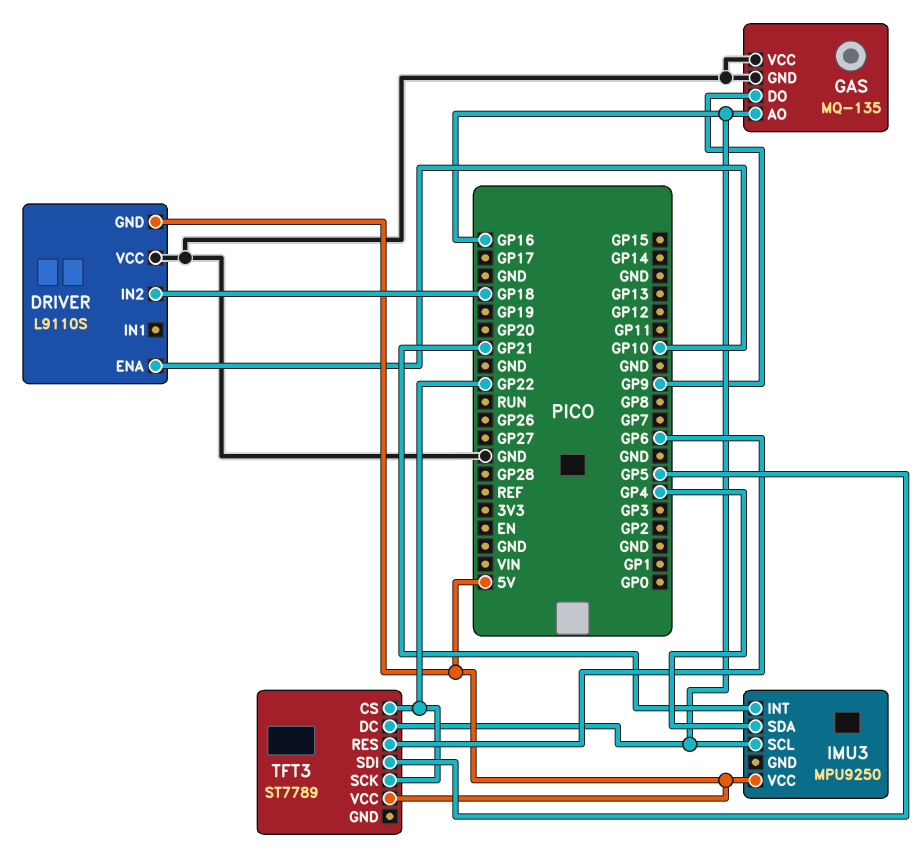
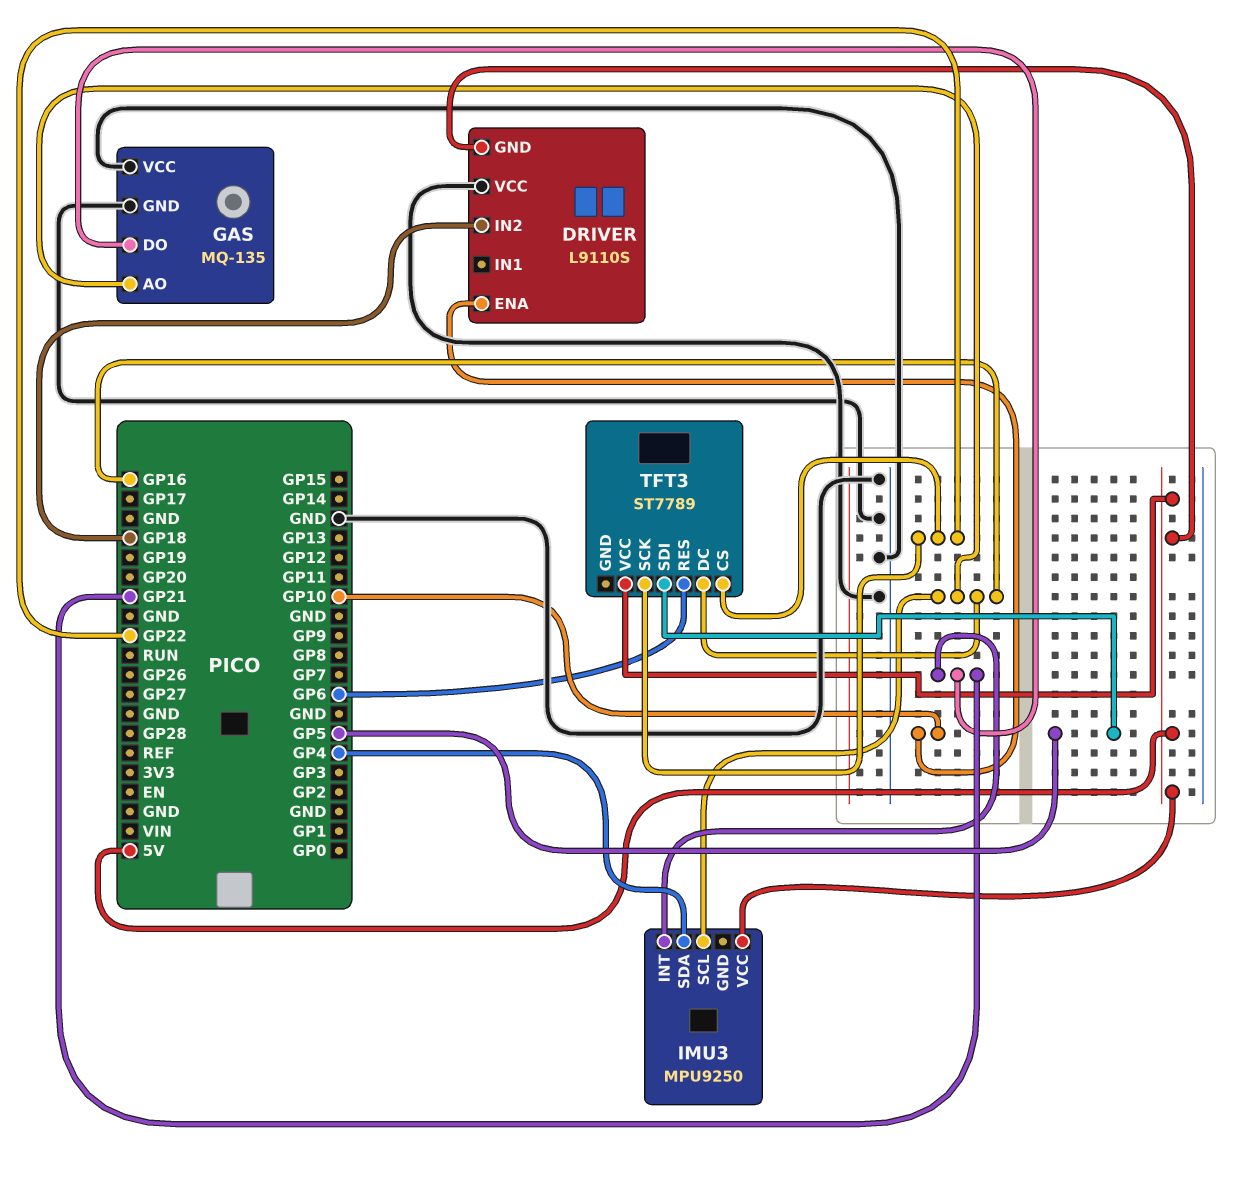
GAS pin DO: GP9 -> GP21

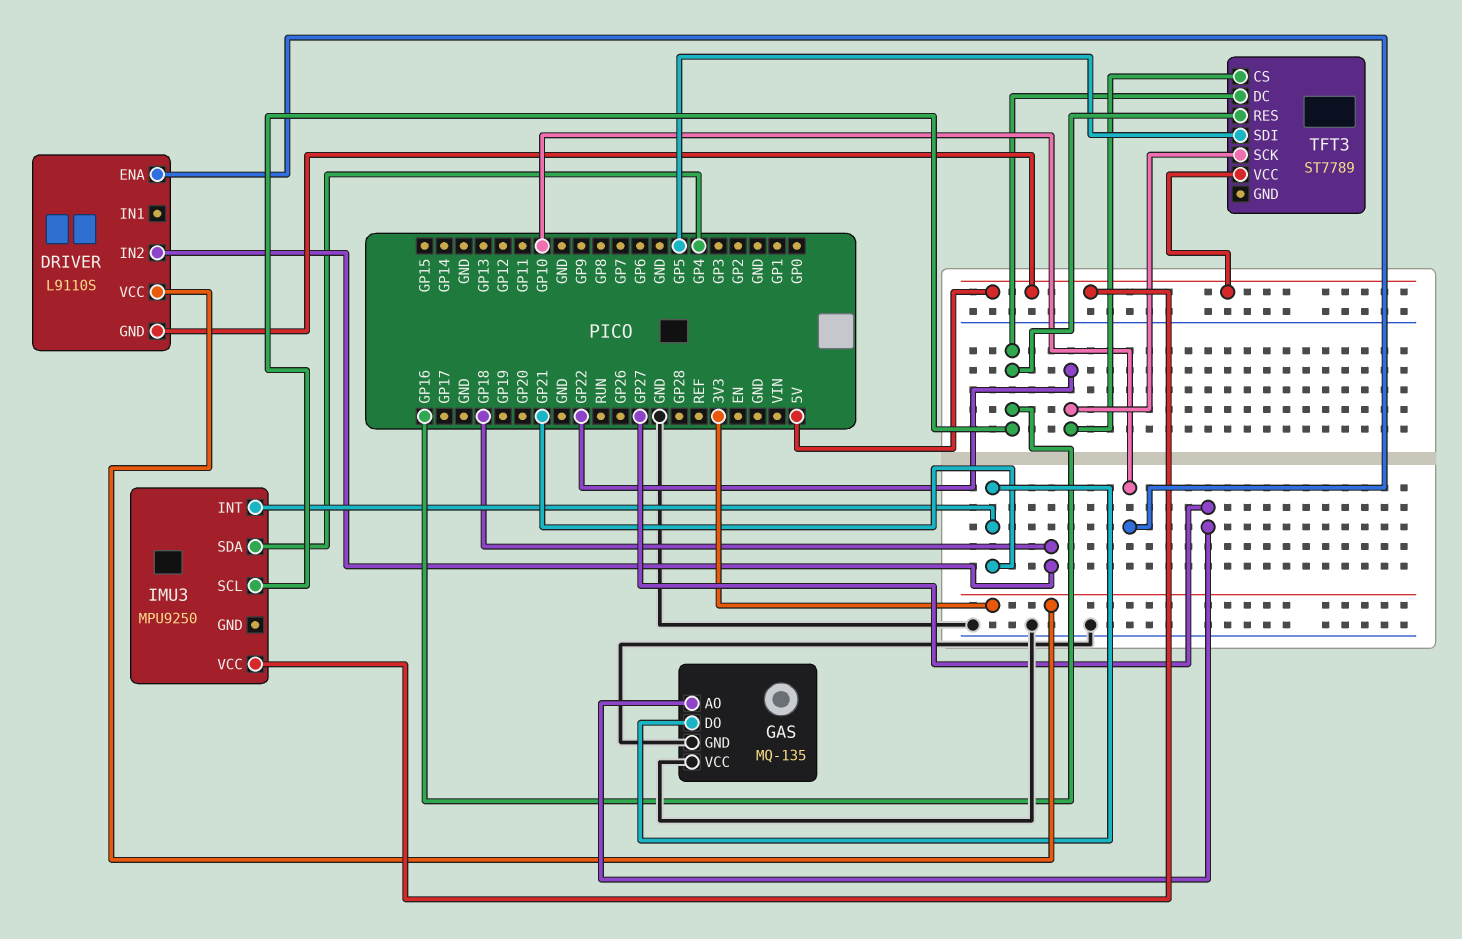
DRIVER pin VCC: GND -> 3V3
GAS pin AO: GP16 -> GP27
TFT3 pin RES: GP6 -> GP16

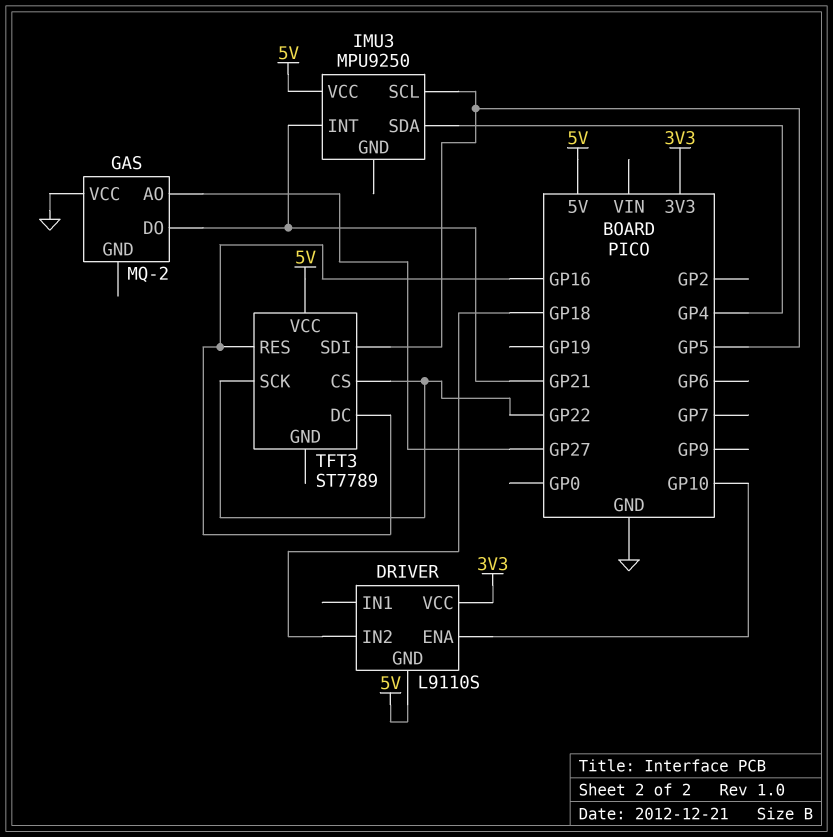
GAS: MQ-135 -> MQ-2
GAS pin GND: GND -> none
IMU3 pin SCL: GP16 -> GP5

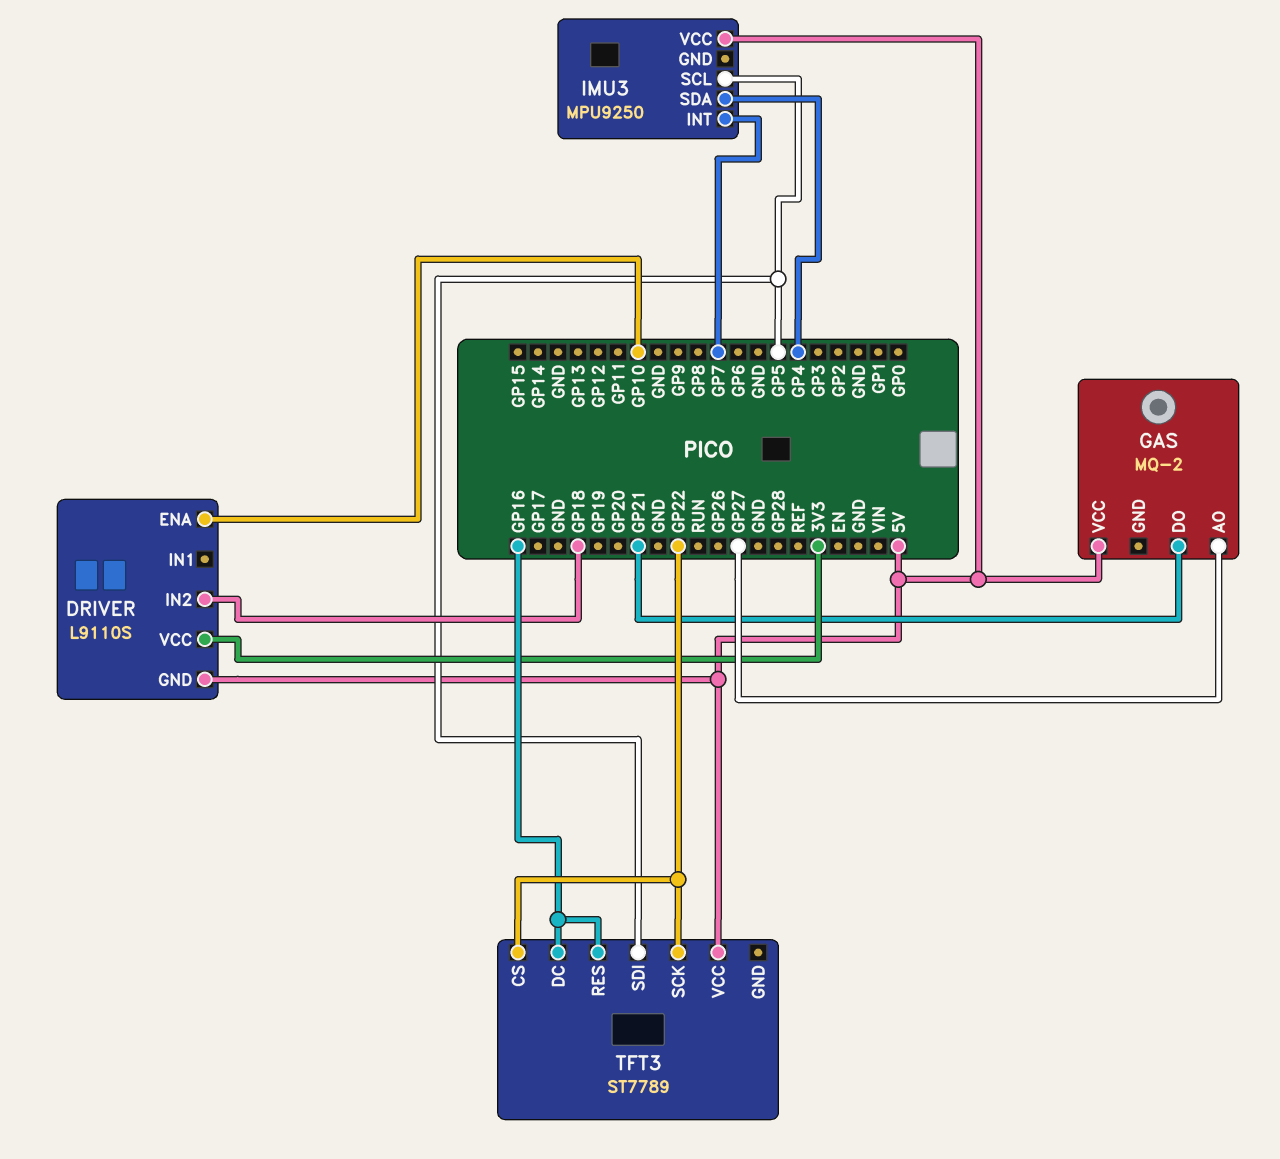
GAS pin VCC: GND -> 5V
IMU3 pin INT: GP21 -> GP7

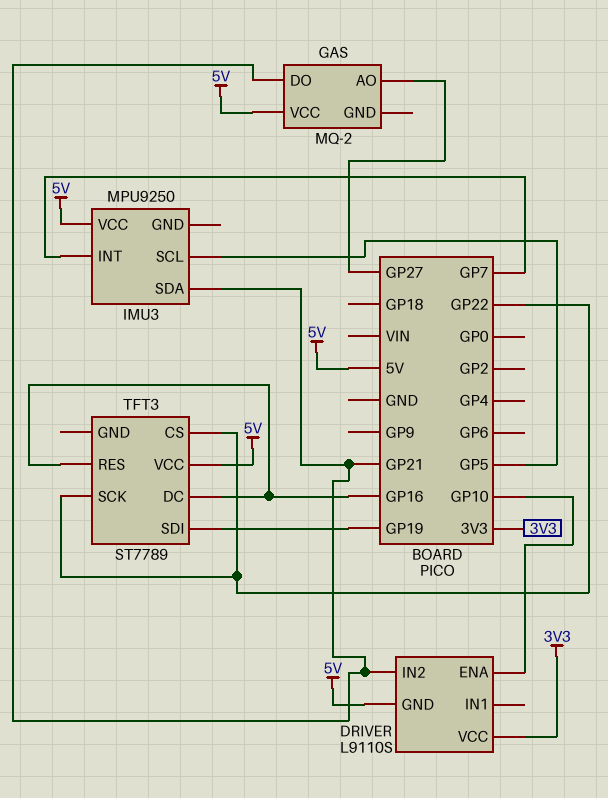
DRIVER pin IN2: GP18 -> GP21
IMU3 pin SDA: GP4 -> GP21
TFT3 pin SDI: GP5 -> GP19

